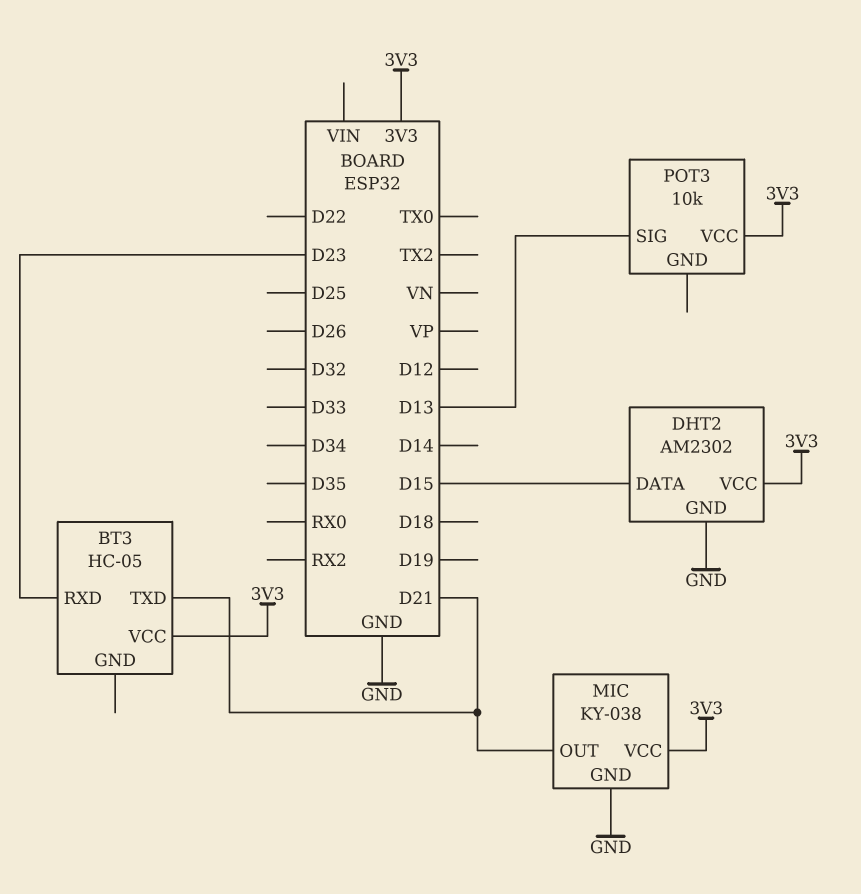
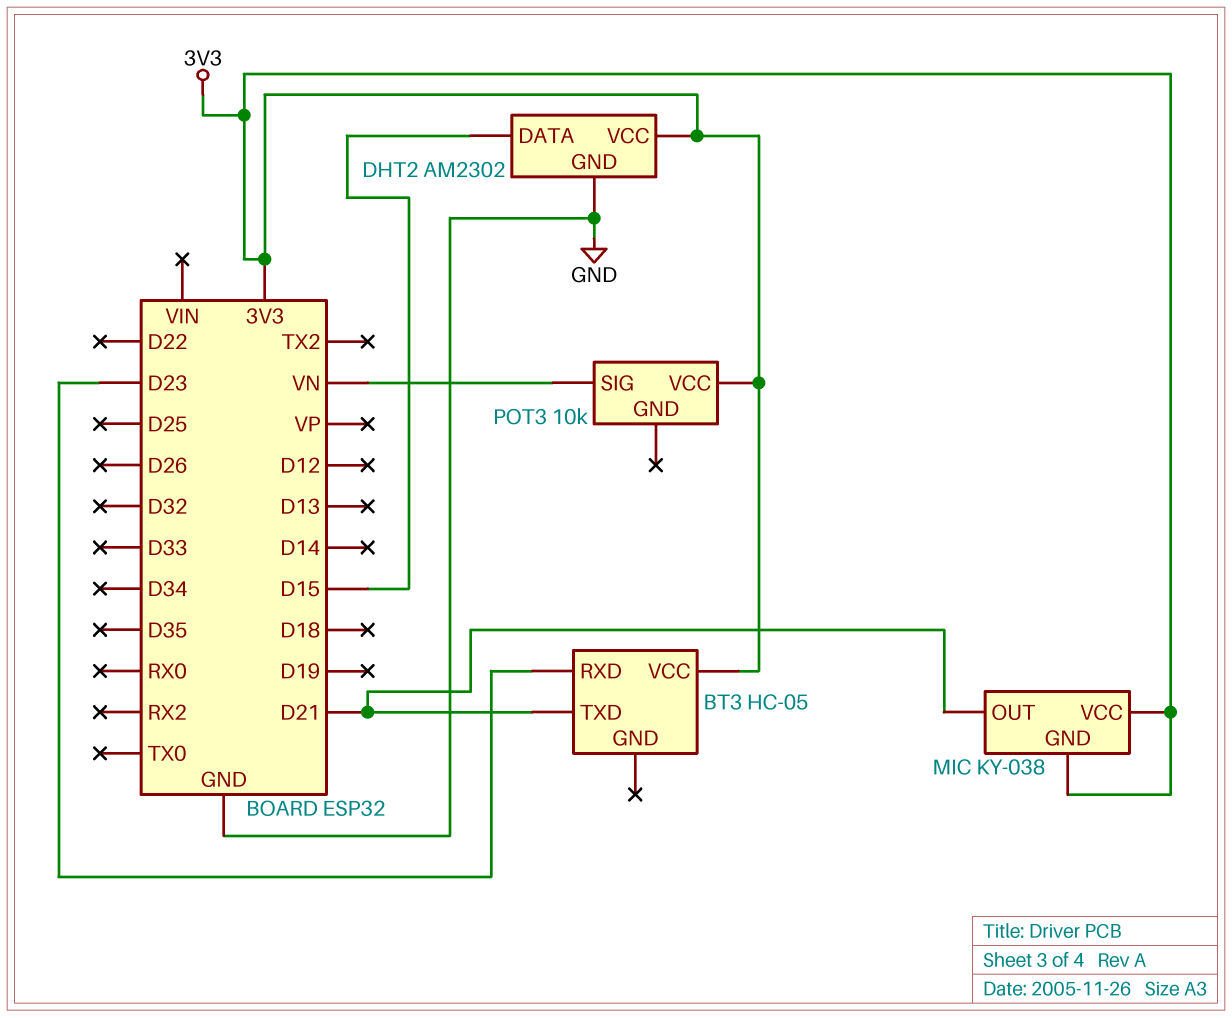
MIC pin GND: GND -> 3V3
POT3 pin SIG: D13 -> VN

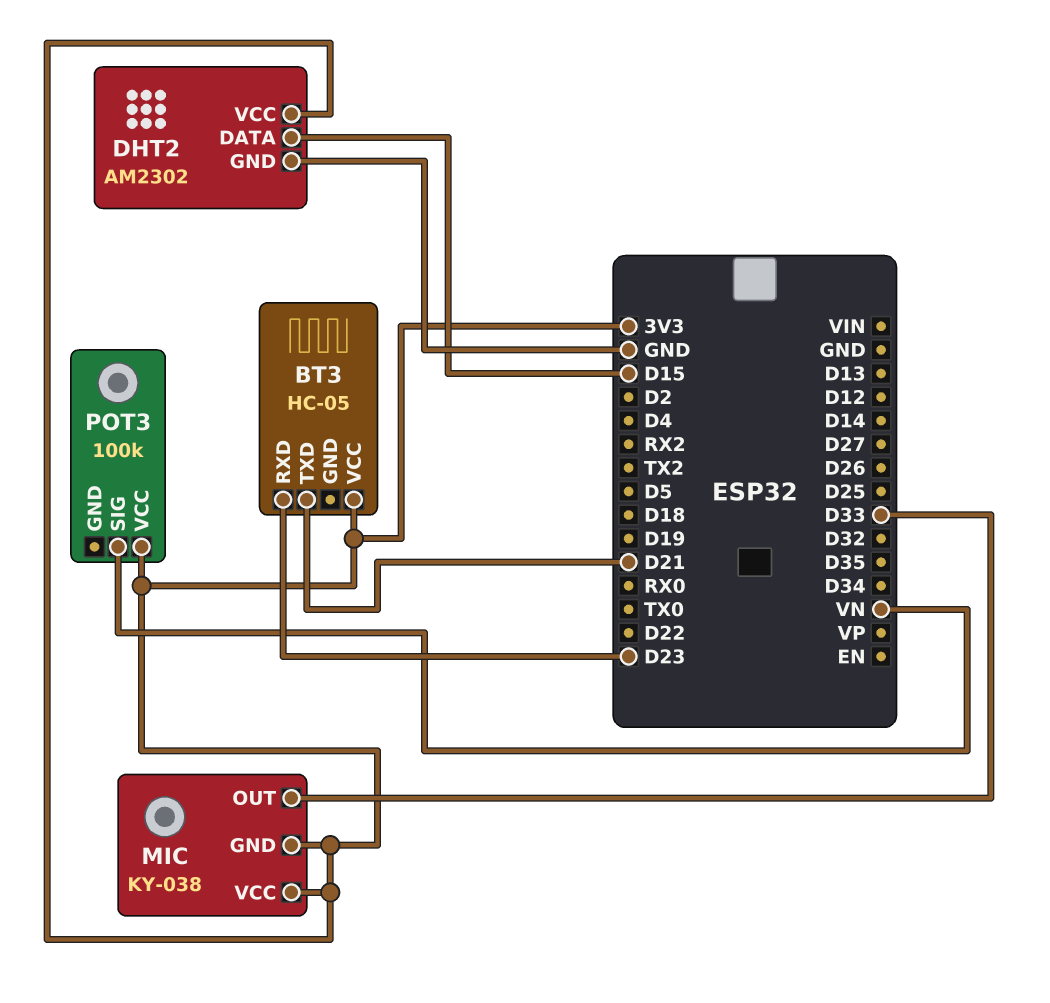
MIC pin OUT: D21 -> D33
POT3: 10k -> 100k

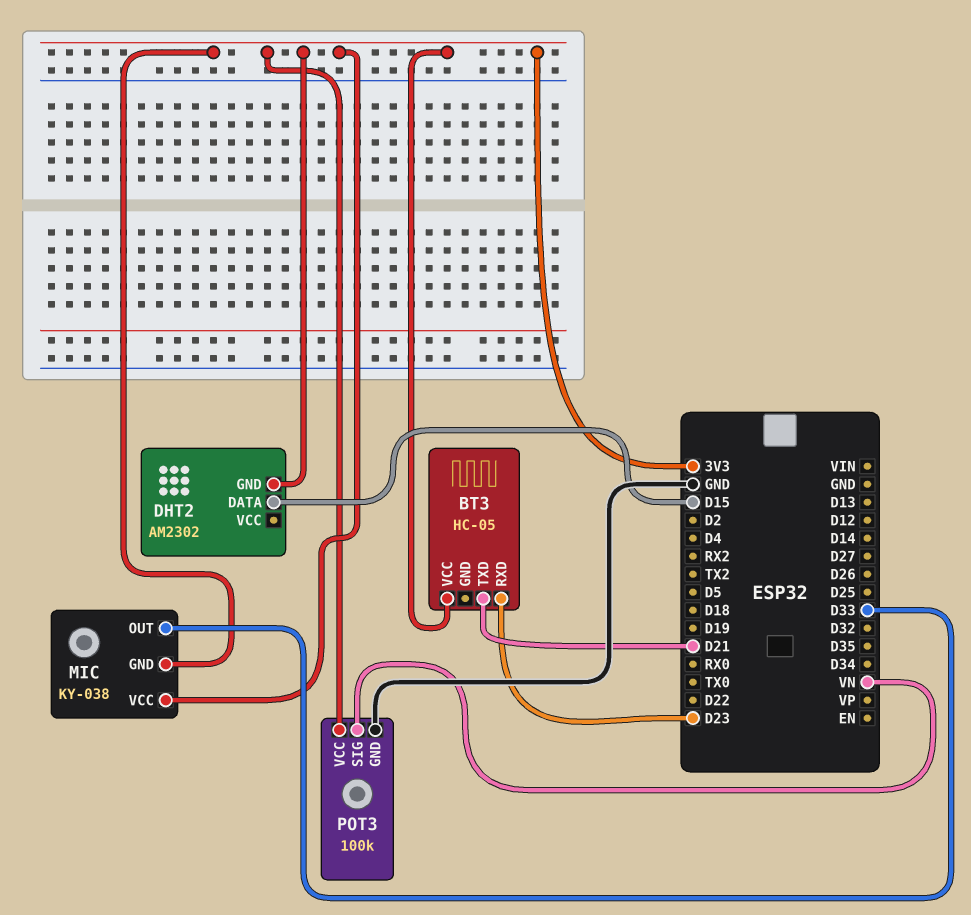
DHT2 pin GND: GND -> 3V3
DHT2 pin VCC: 3V3 -> none
POT3 pin GND: none -> GND

